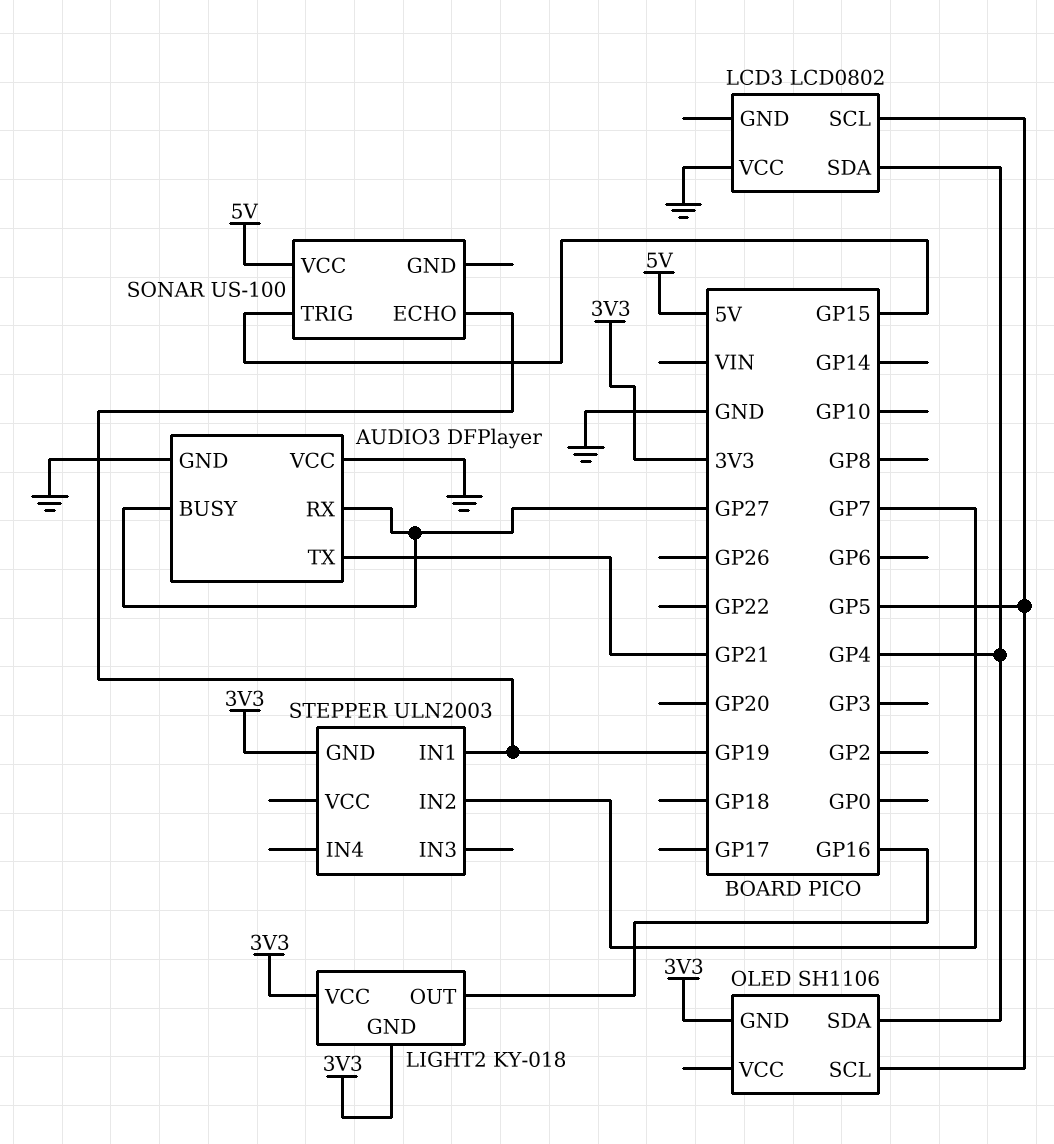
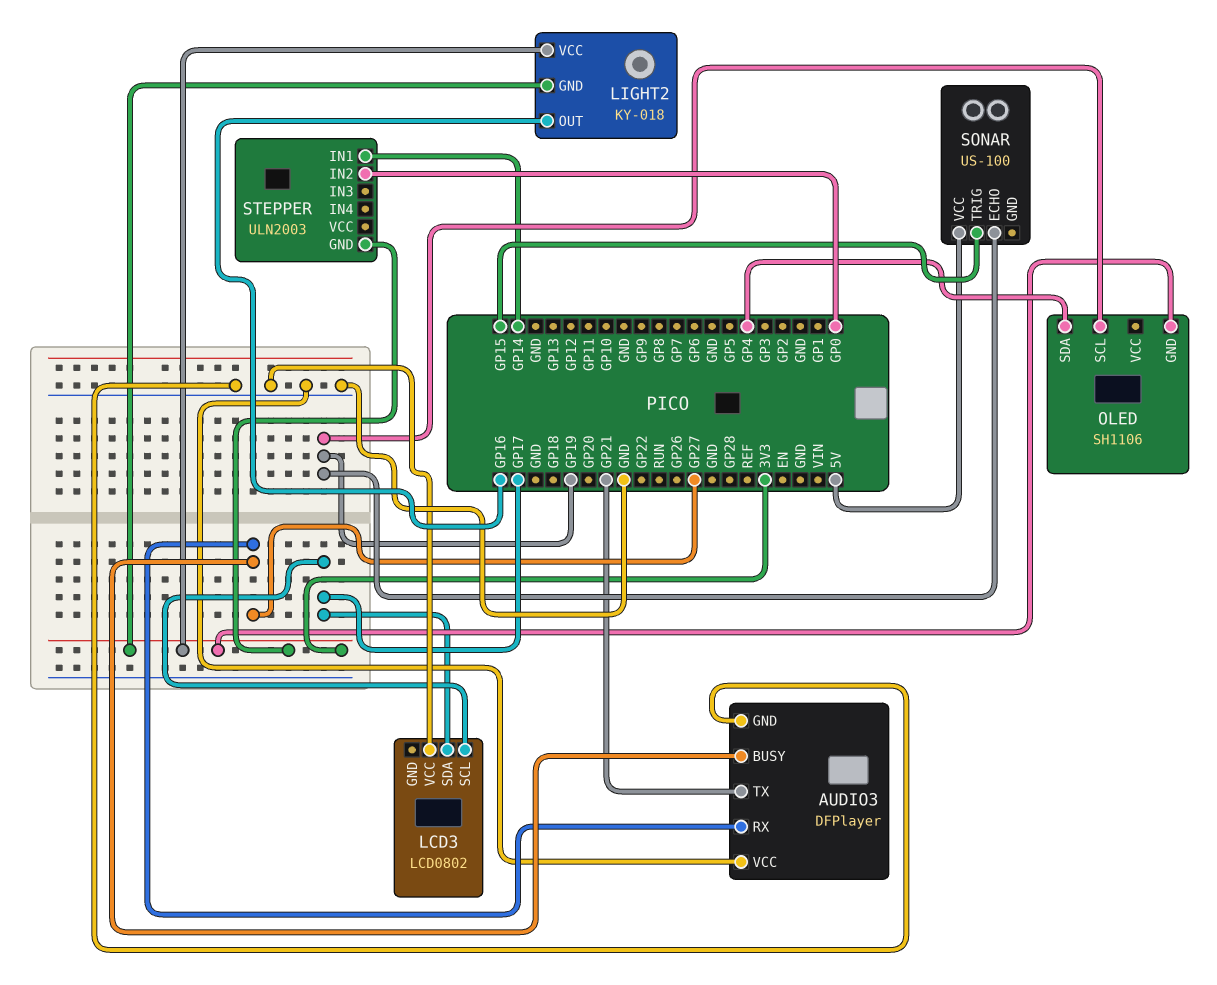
LCD3 pin SCL: GP5 -> GP17
LCD3 pin SDA: GP4 -> GP17
OLED pin SCL: GP5 -> GP19
STEPPER pin IN1: GP19 -> GP14
STEPPER pin IN2: GP7 -> GP0

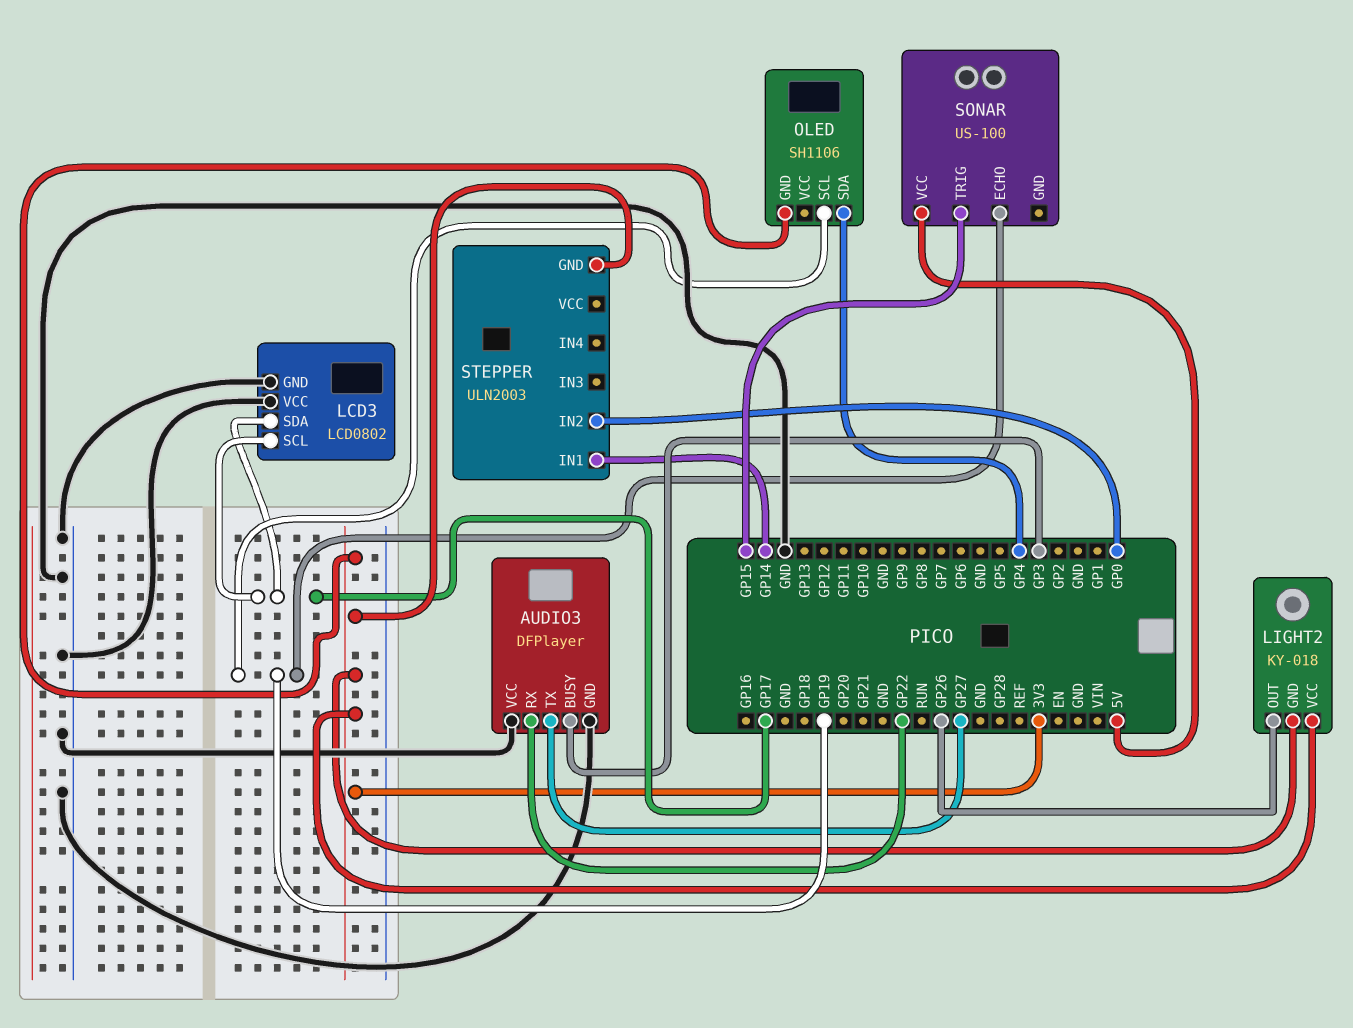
AUDIO3 pin BUSY: GP27 -> GP3
AUDIO3 pin RX: GP27 -> GP22
AUDIO3 pin TX: GP21 -> GP27
LCD3 pin GND: none -> GND
LIGHT2 pin OUT: GP16 -> GP26

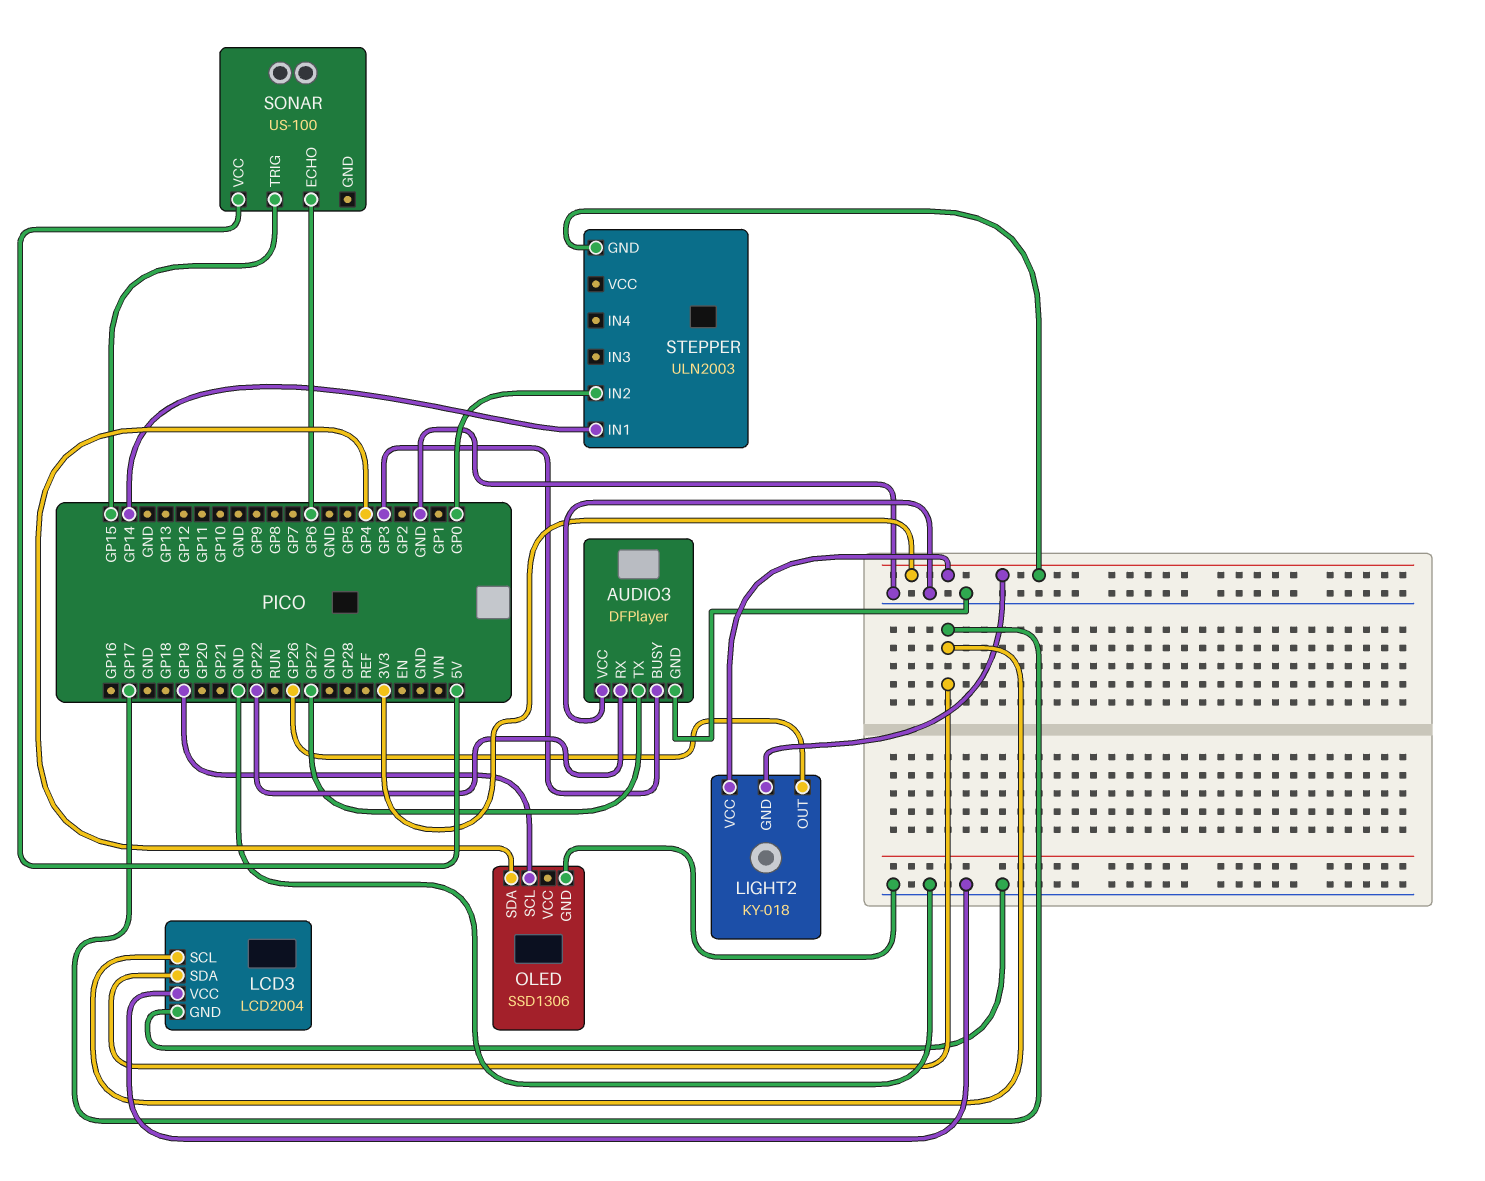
LCD3: LCD0802 -> LCD2004
OLED: SH1106 -> SSD1306
OLED pin GND: 3V3 -> GND
SONAR pin ECHO: GP19 -> GP6

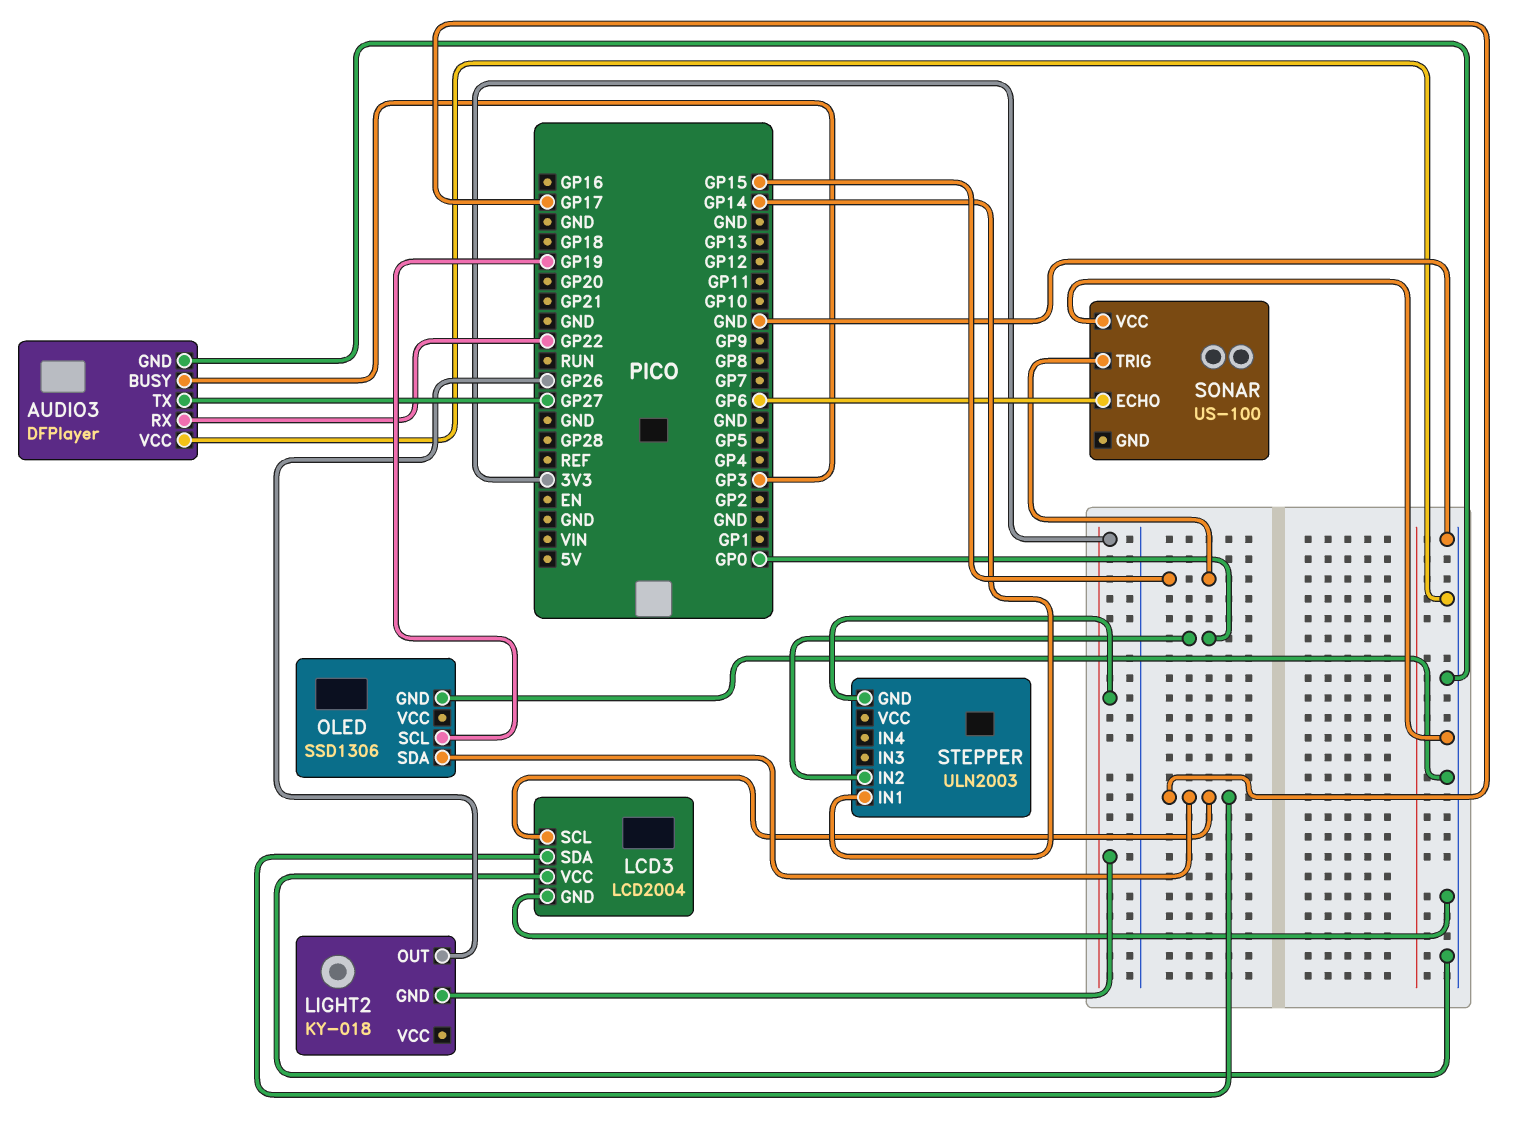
LIGHT2 pin VCC: 3V3 -> none
OLED pin SDA: GP4 -> GP17
SONAR pin VCC: 5V -> GND

